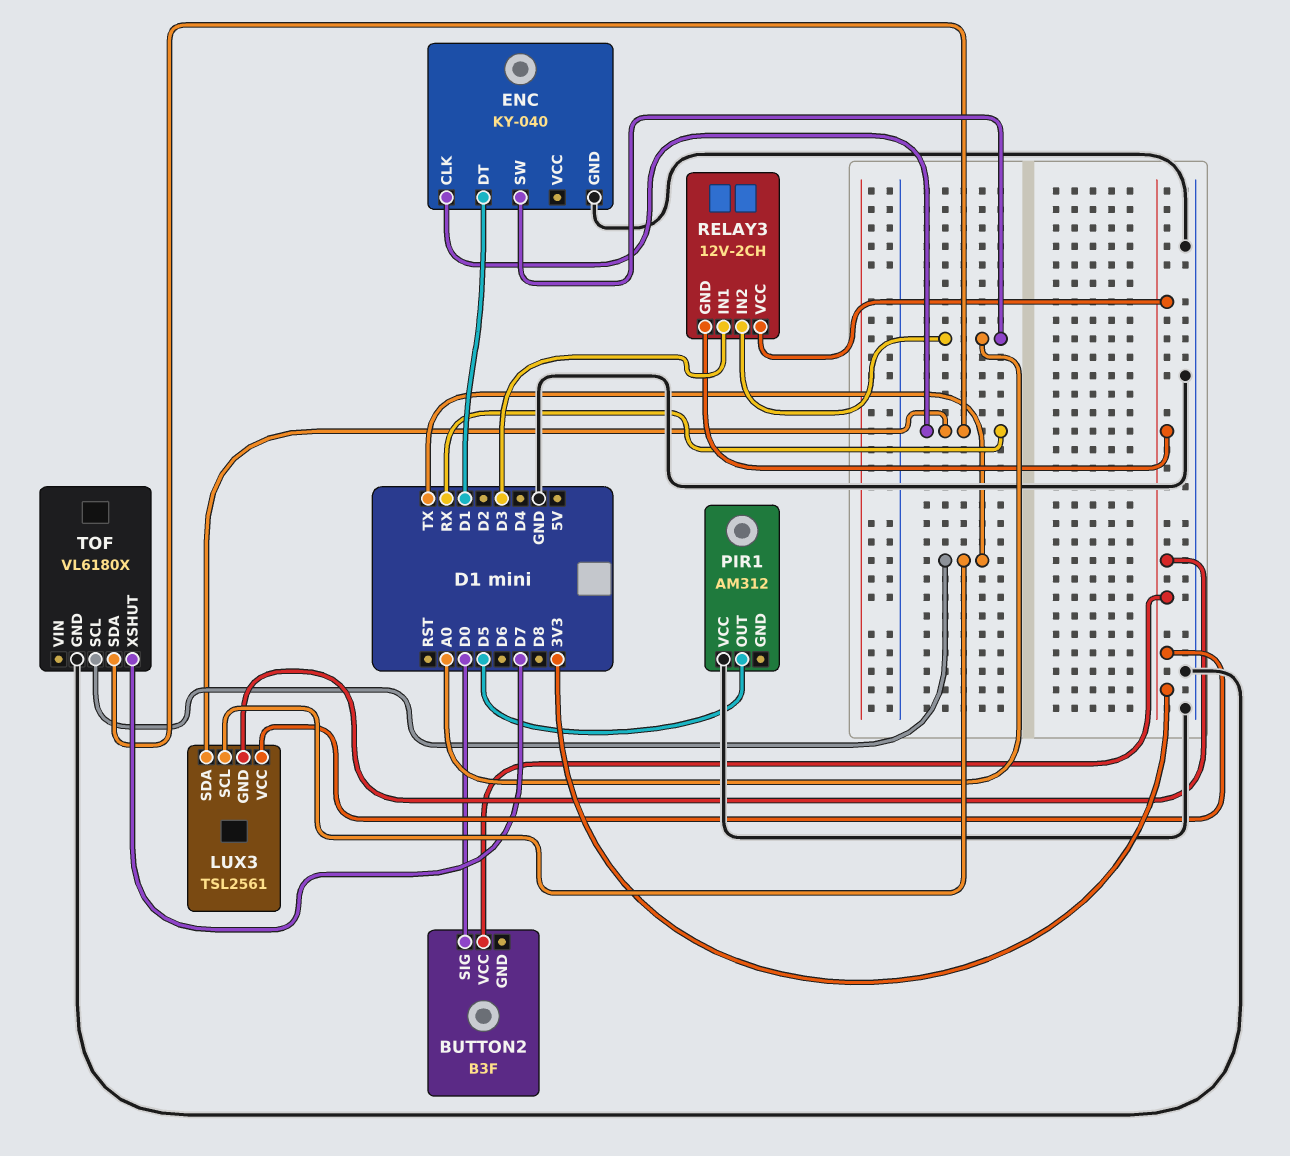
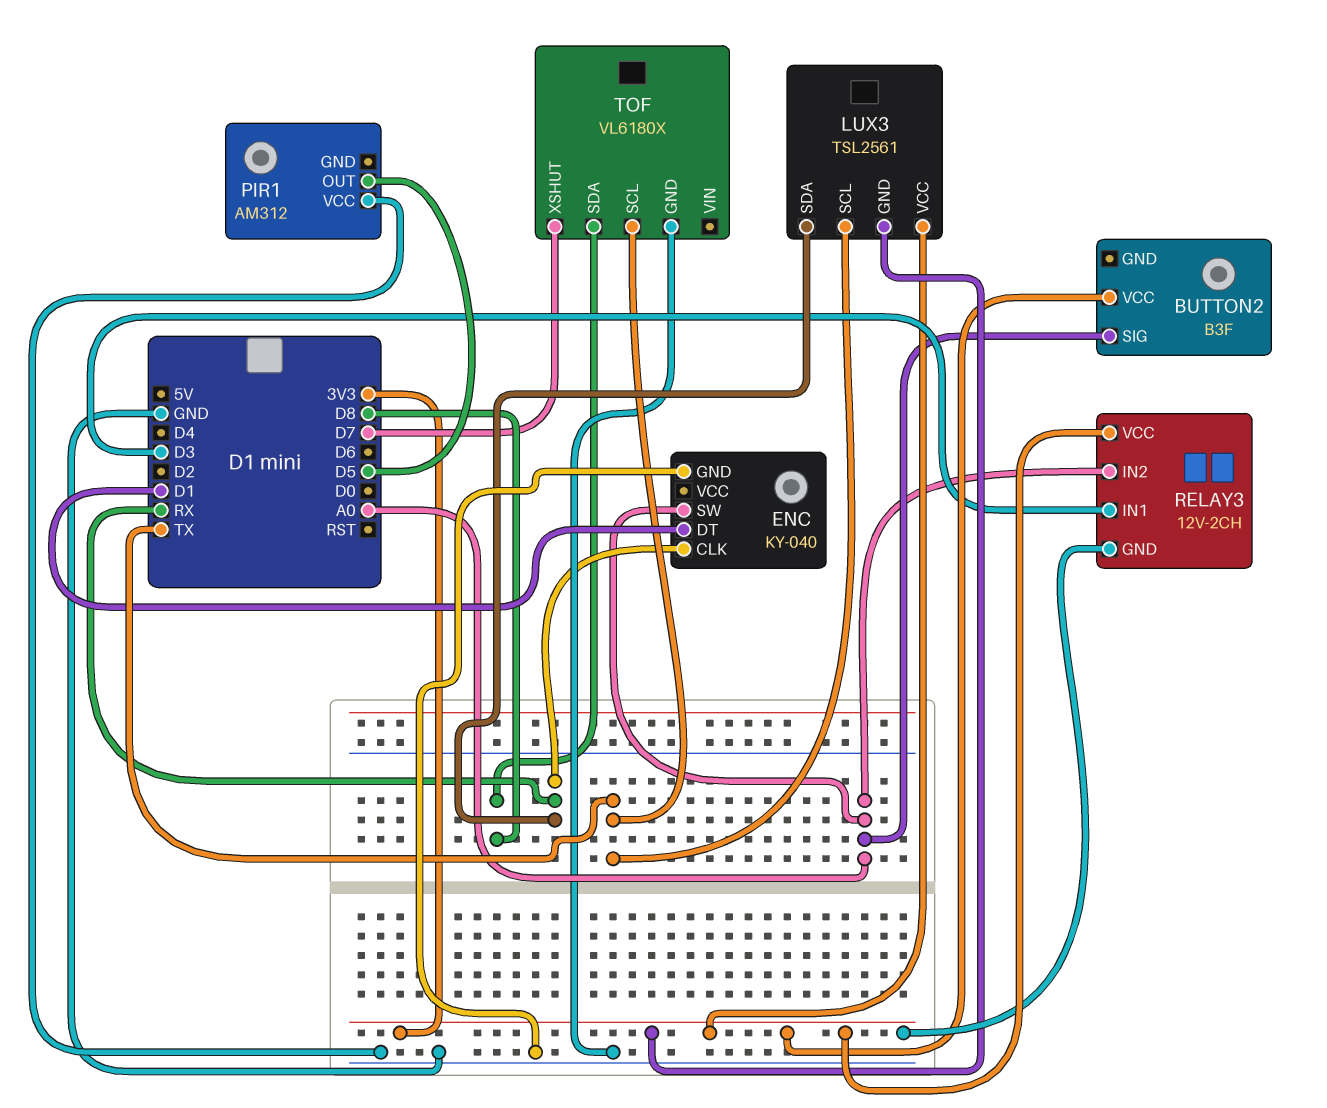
BUTTON2 pin SIG: D0 -> A0
TOF pin SDA: RX -> D8

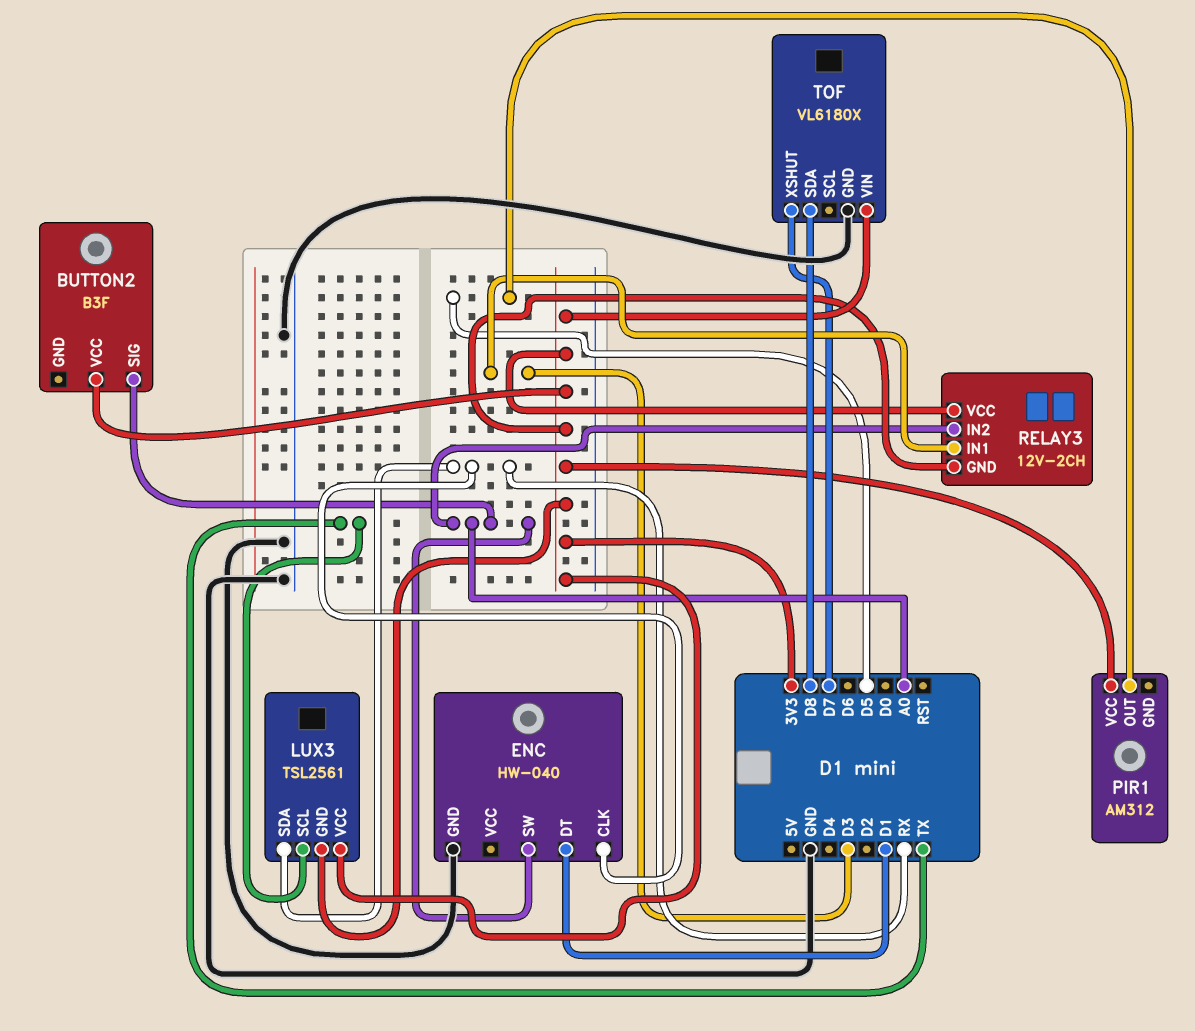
ENC: KY-040 -> HW-040
PIR1 pin VCC: GND -> 3V3
TOF pin SCL: TX -> none
TOF pin VIN: none -> 3V3

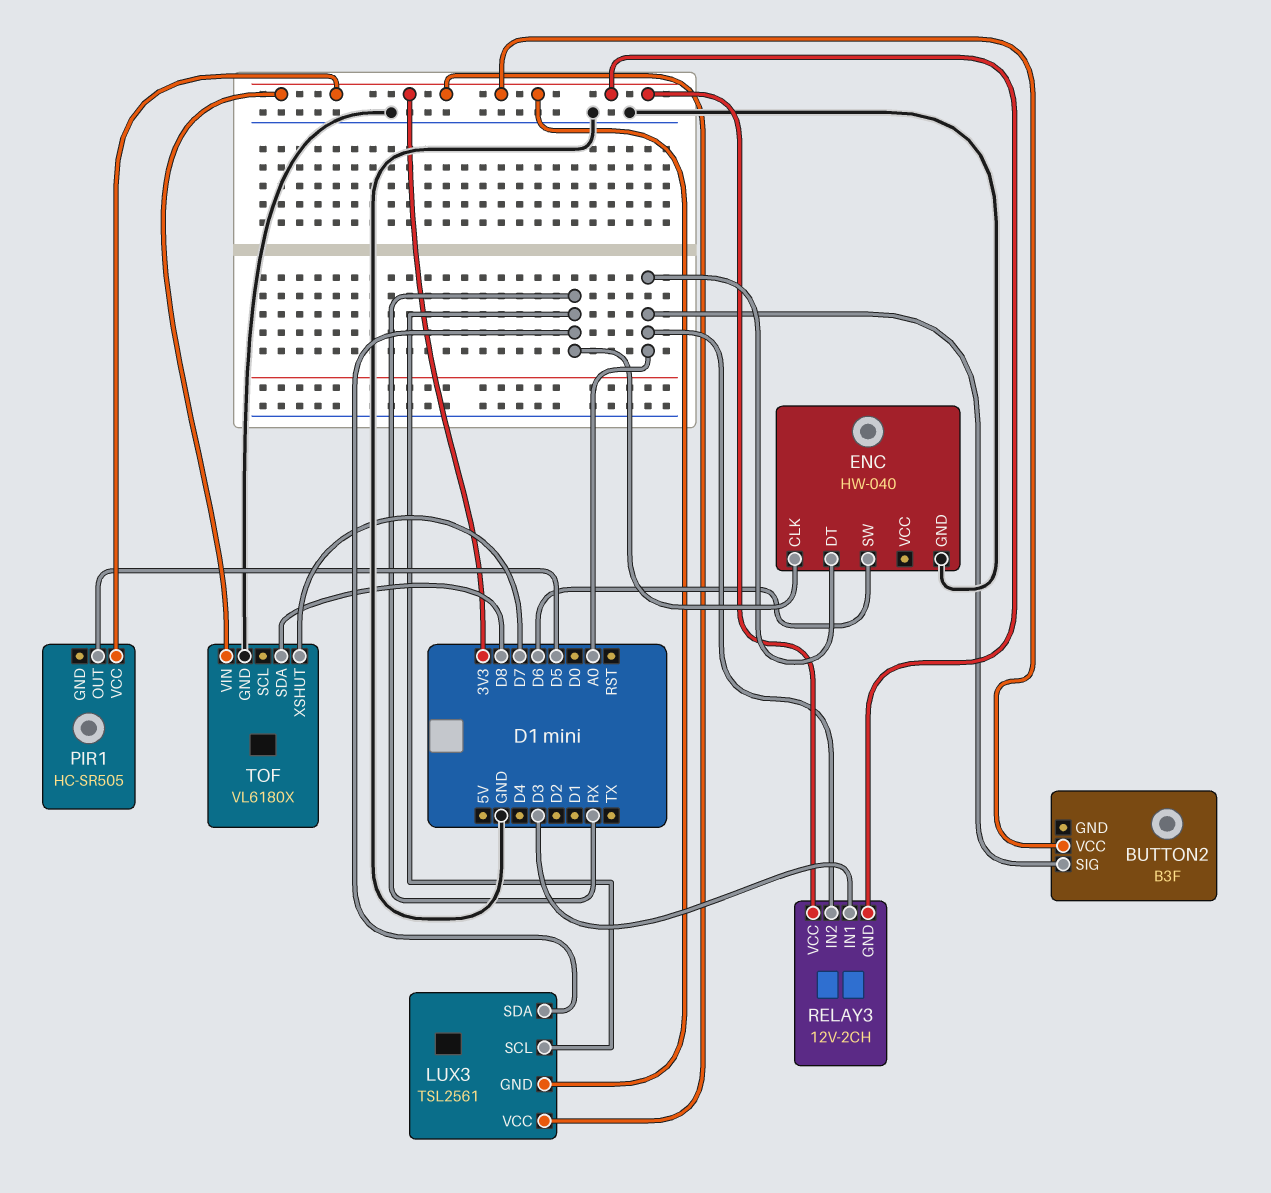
ENC pin DT: D1 -> A0
ENC pin SW: A0 -> D6
LUX3 pin SCL: TX -> RX
PIR1: AM312 -> HC-SR505

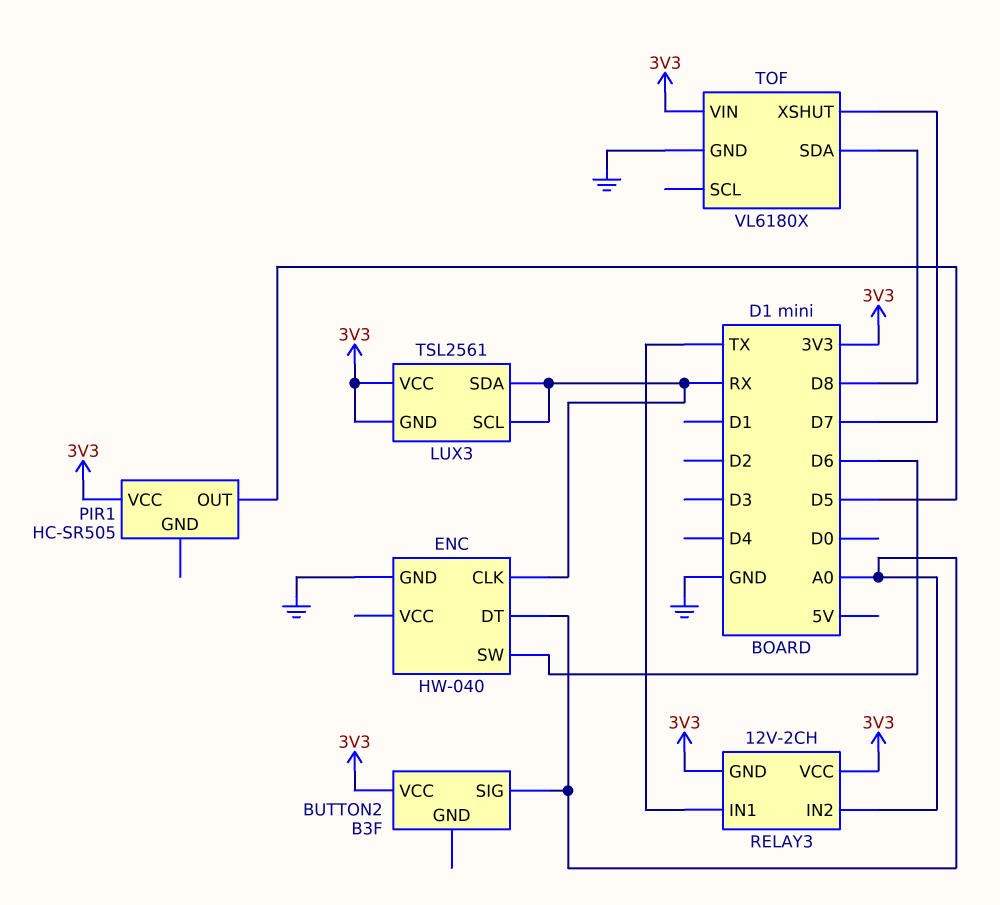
RELAY3 pin IN1: D3 -> TX

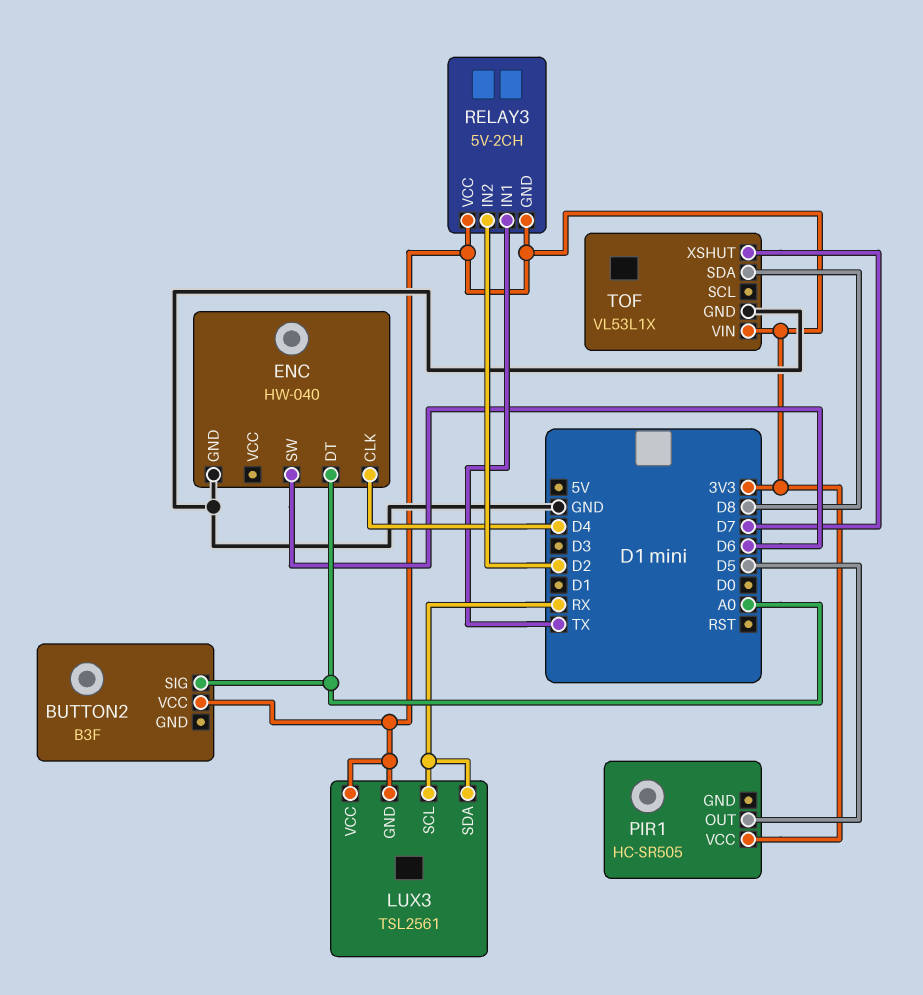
ENC pin CLK: RX -> D4
RELAY3: 12V-2CH -> 5V-2CH
RELAY3 pin IN2: A0 -> D2
TOF: VL6180X -> VL53L1X

